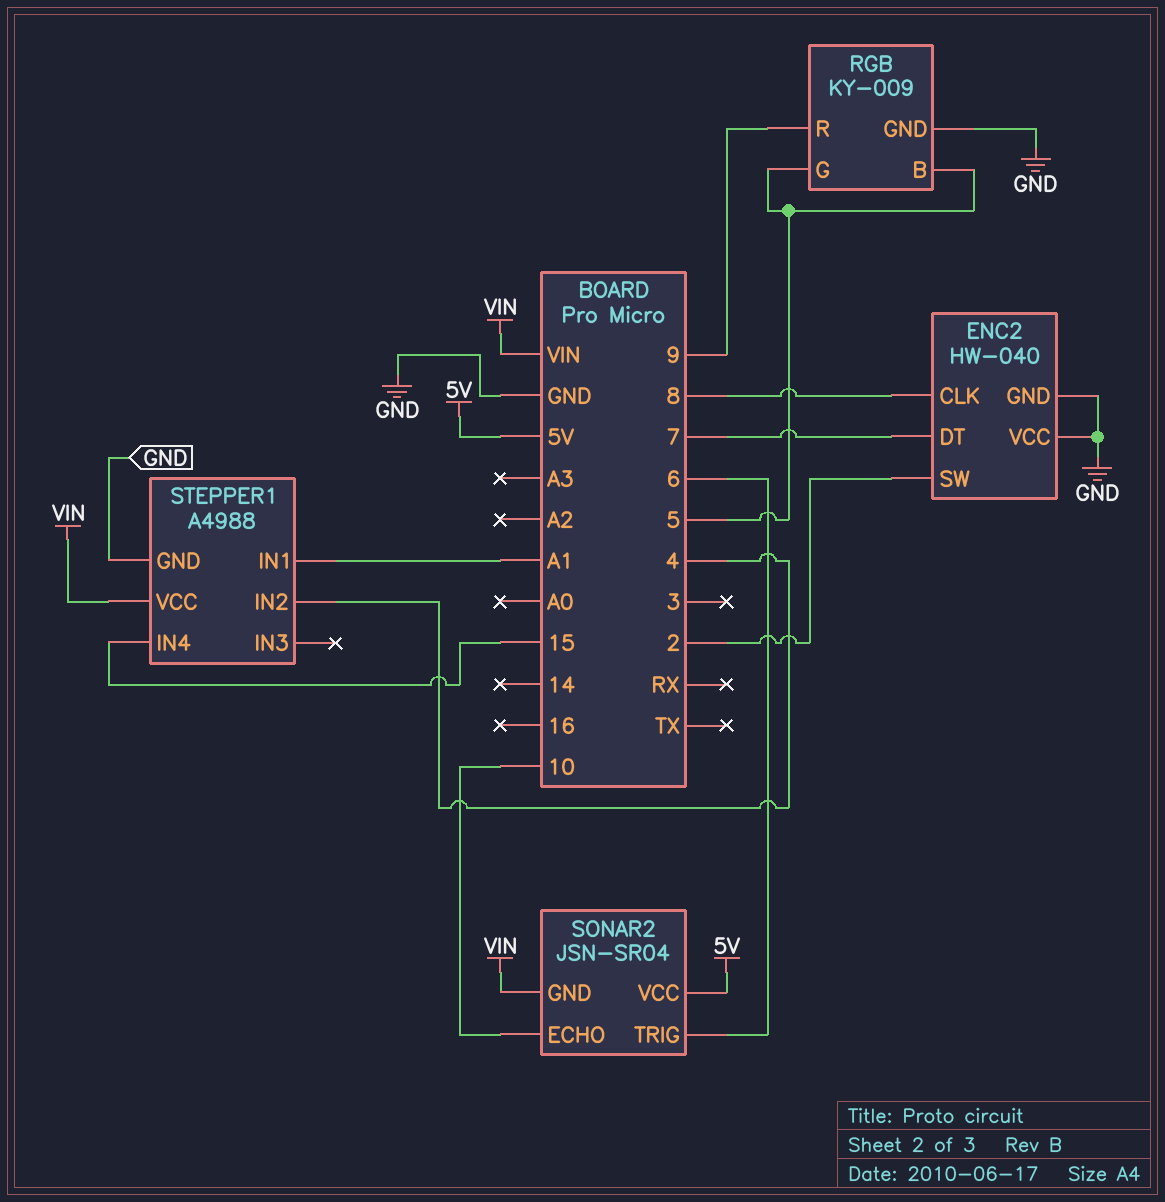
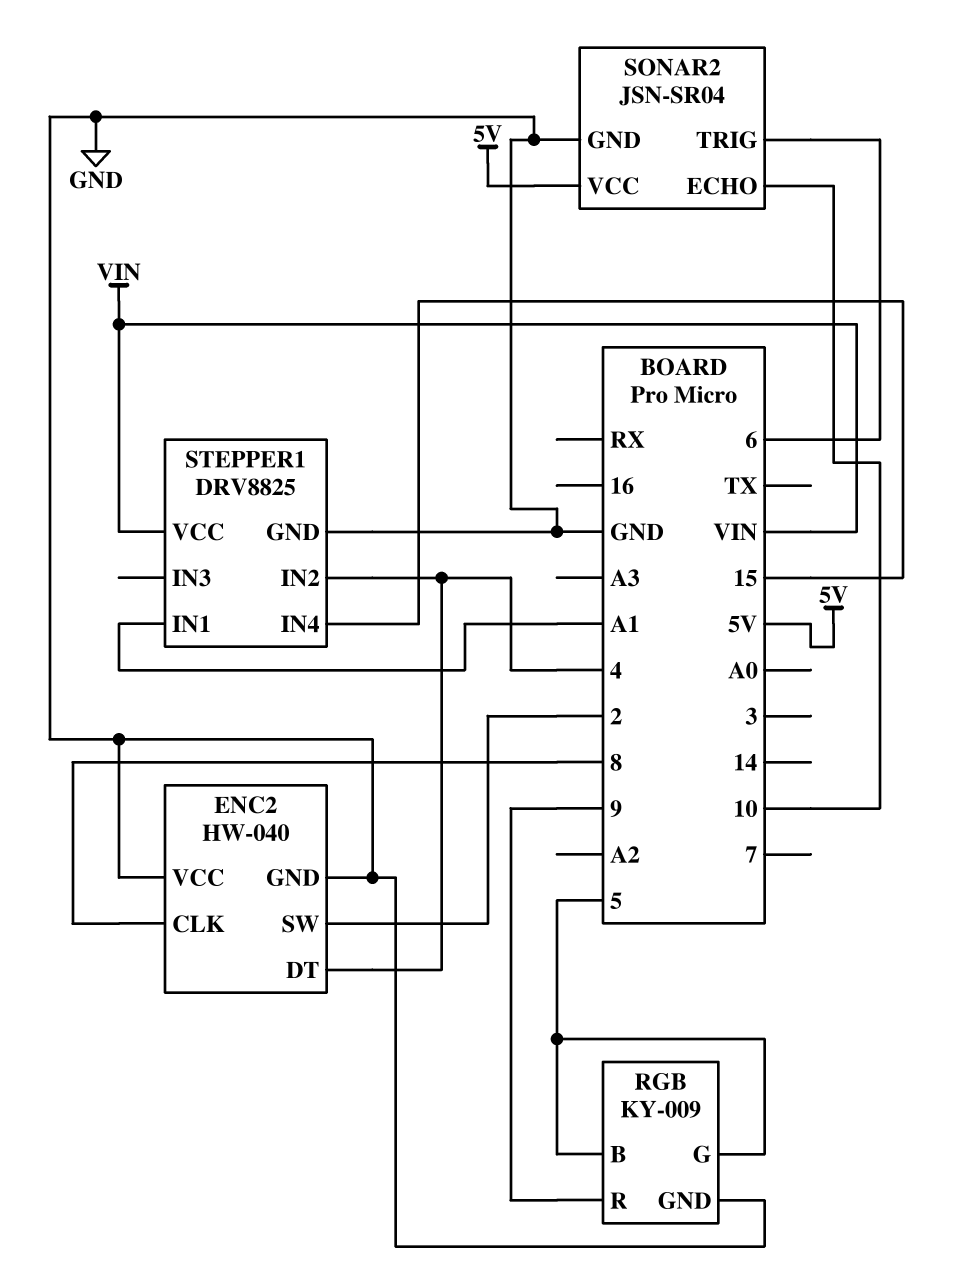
ENC2 pin DT: 7 -> 4
SONAR2 pin GND: VIN -> GND
STEPPER1: A4988 -> DRV8825

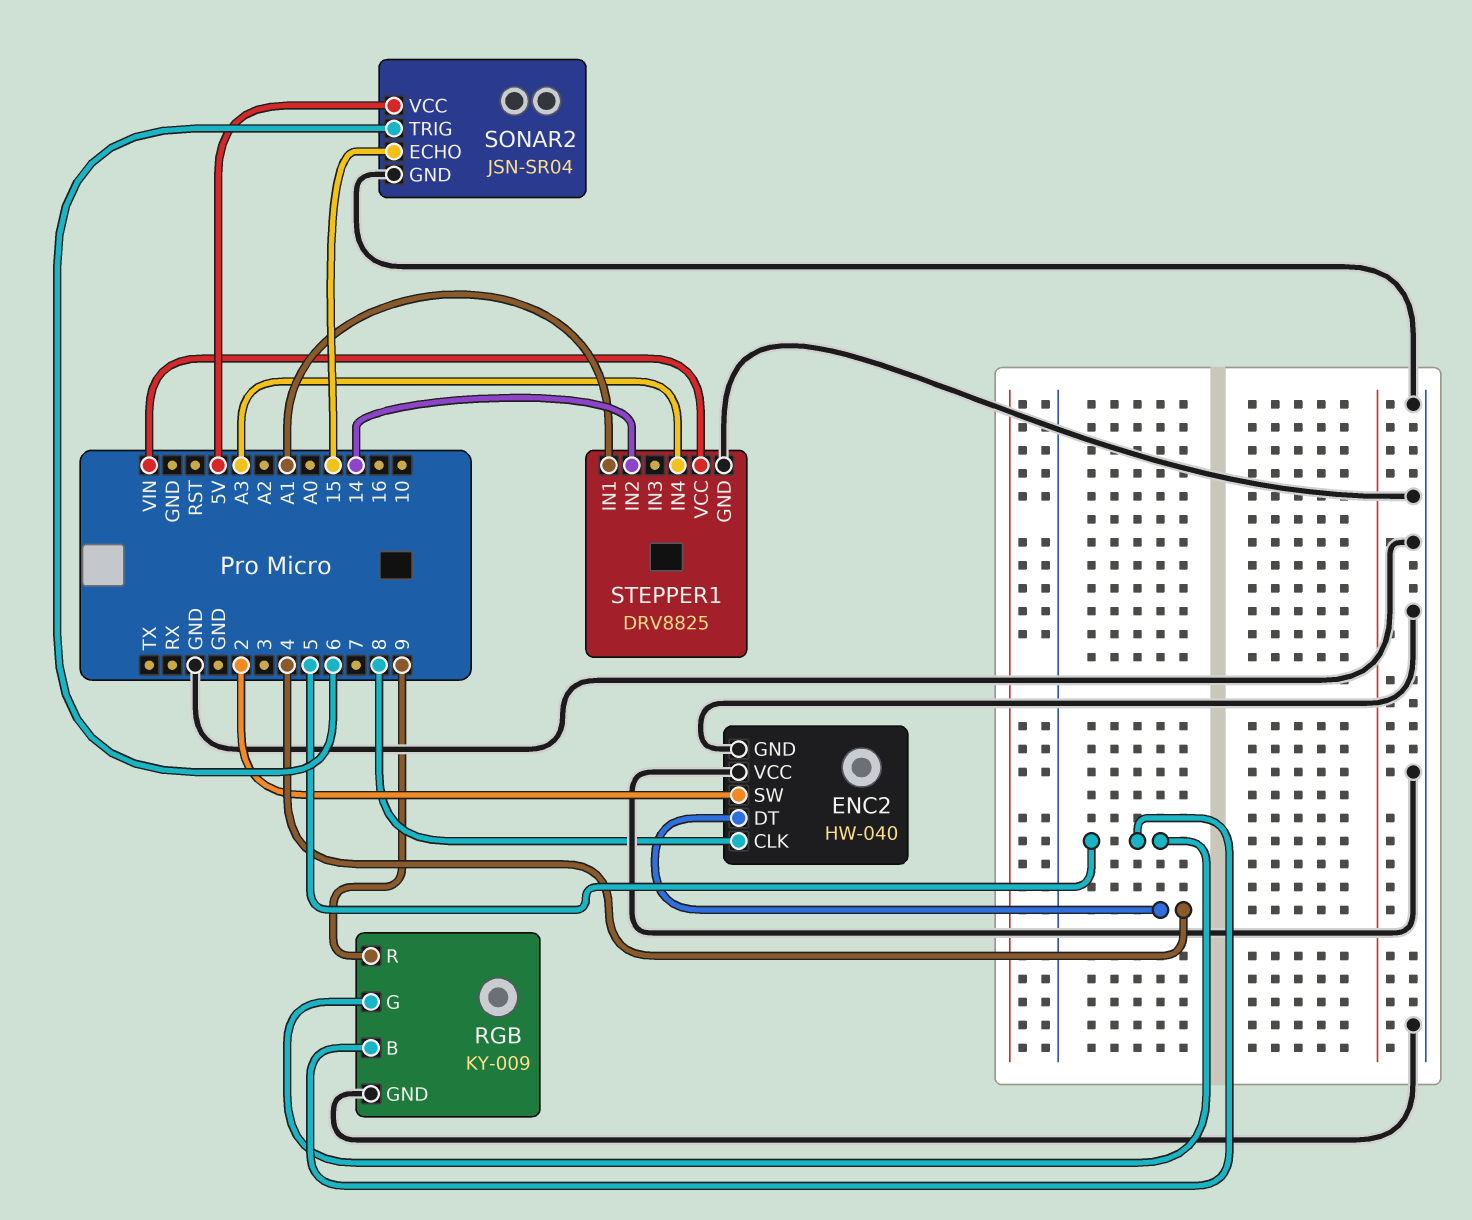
SONAR2 pin ECHO: 10 -> 15
STEPPER1 pin IN2: 4 -> 14
STEPPER1 pin IN4: 15 -> A3

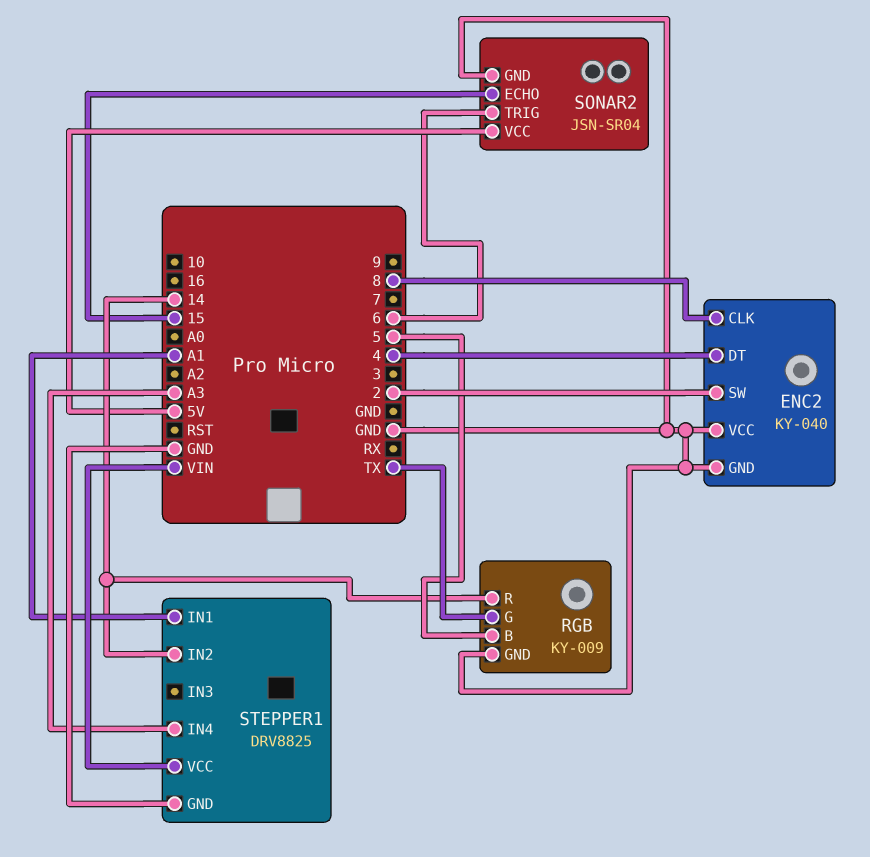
ENC2: HW-040 -> KY-040
RGB pin G: 5 -> TX
RGB pin R: 9 -> 14

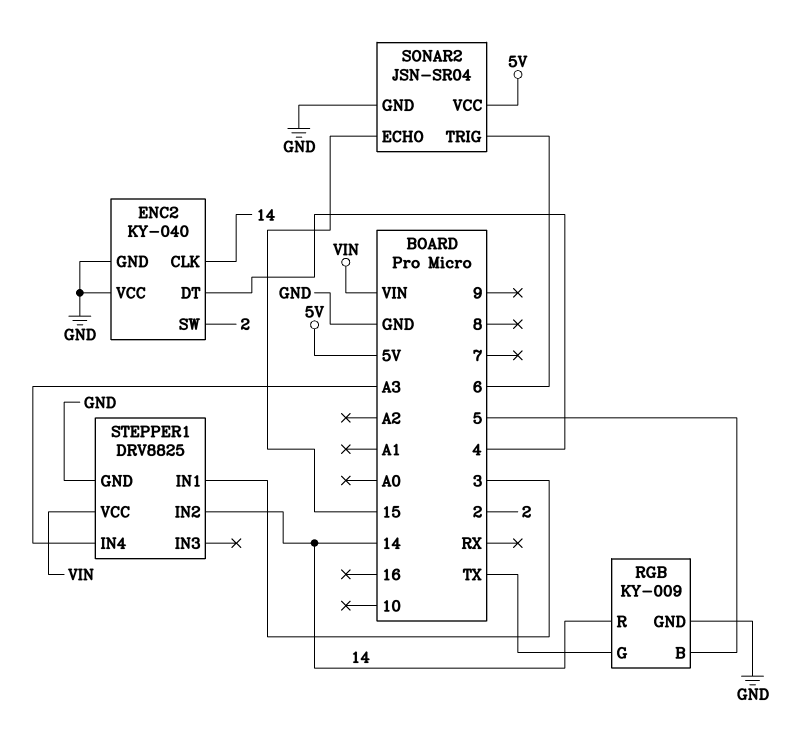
ENC2 pin CLK: 8 -> 14
STEPPER1 pin IN1: A1 -> 3

